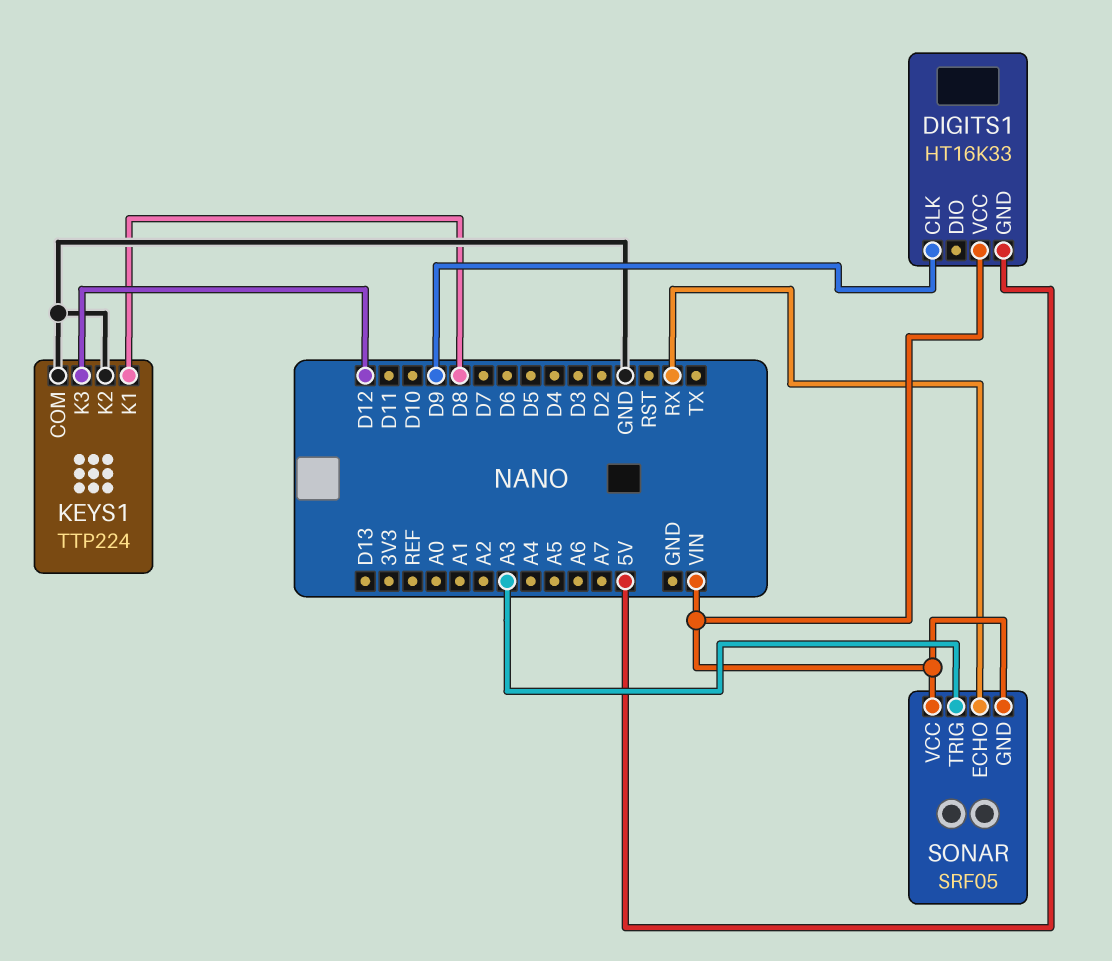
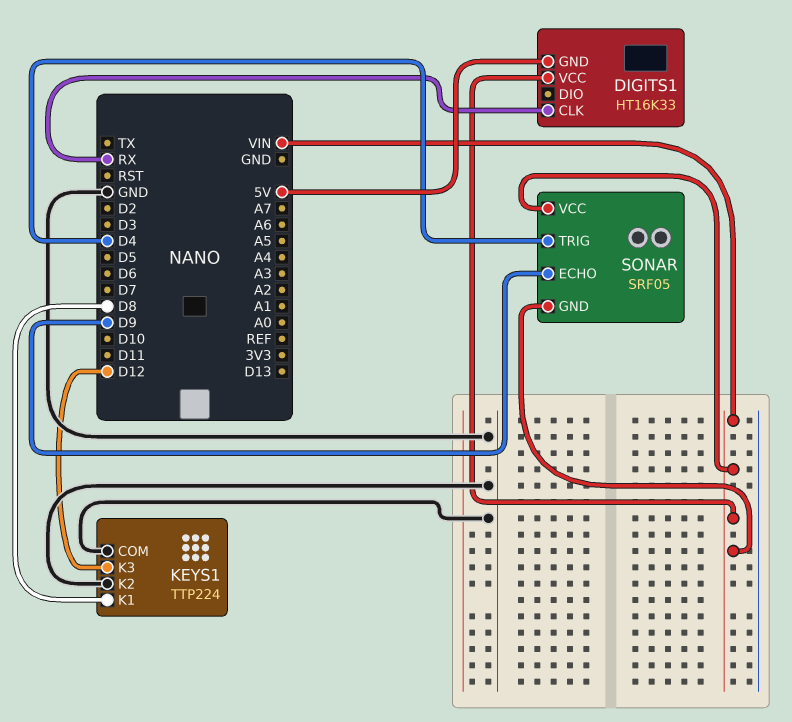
DIGITS1 pin CLK: D9 -> RX
SONAR pin ECHO: RX -> D9
SONAR pin TRIG: A3 -> D4

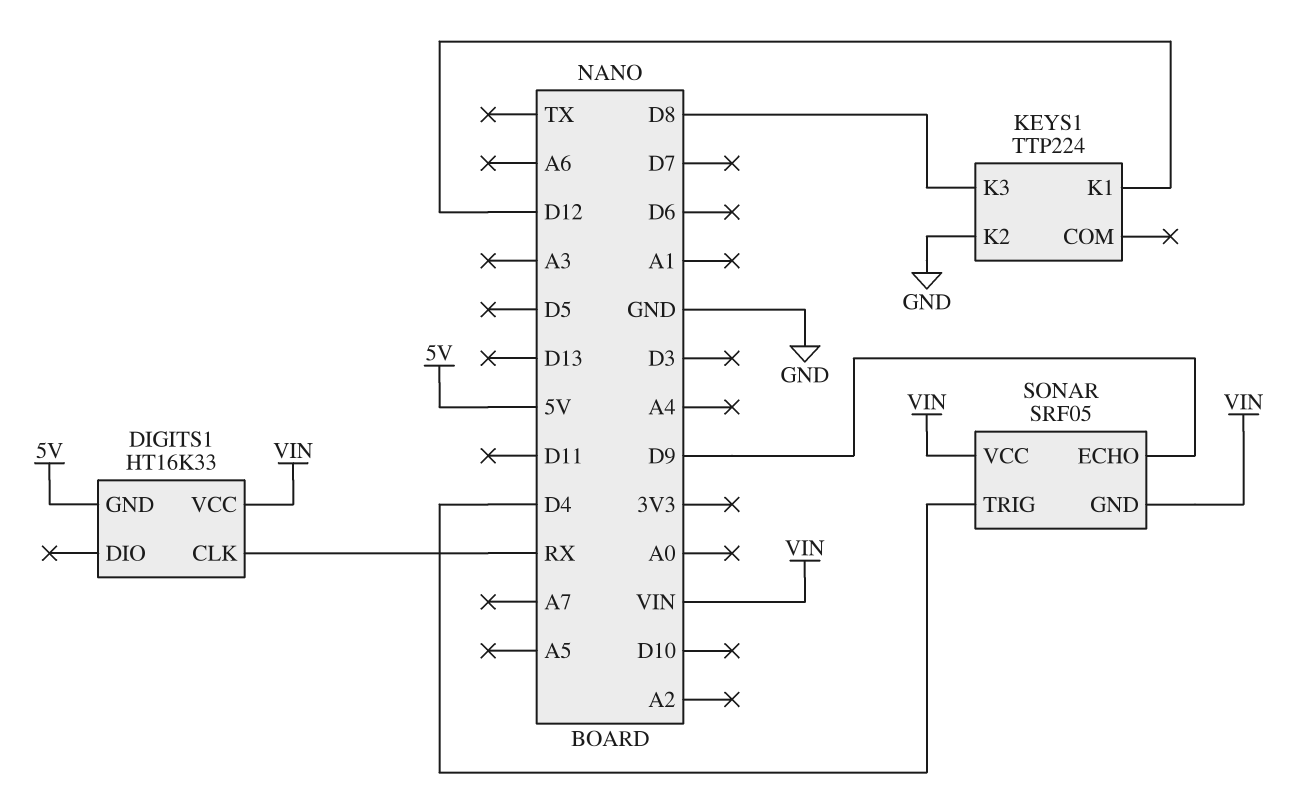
KEYS1 pin COM: GND -> none
KEYS1 pin K1: D8 -> D12
KEYS1 pin K3: D12 -> D8

